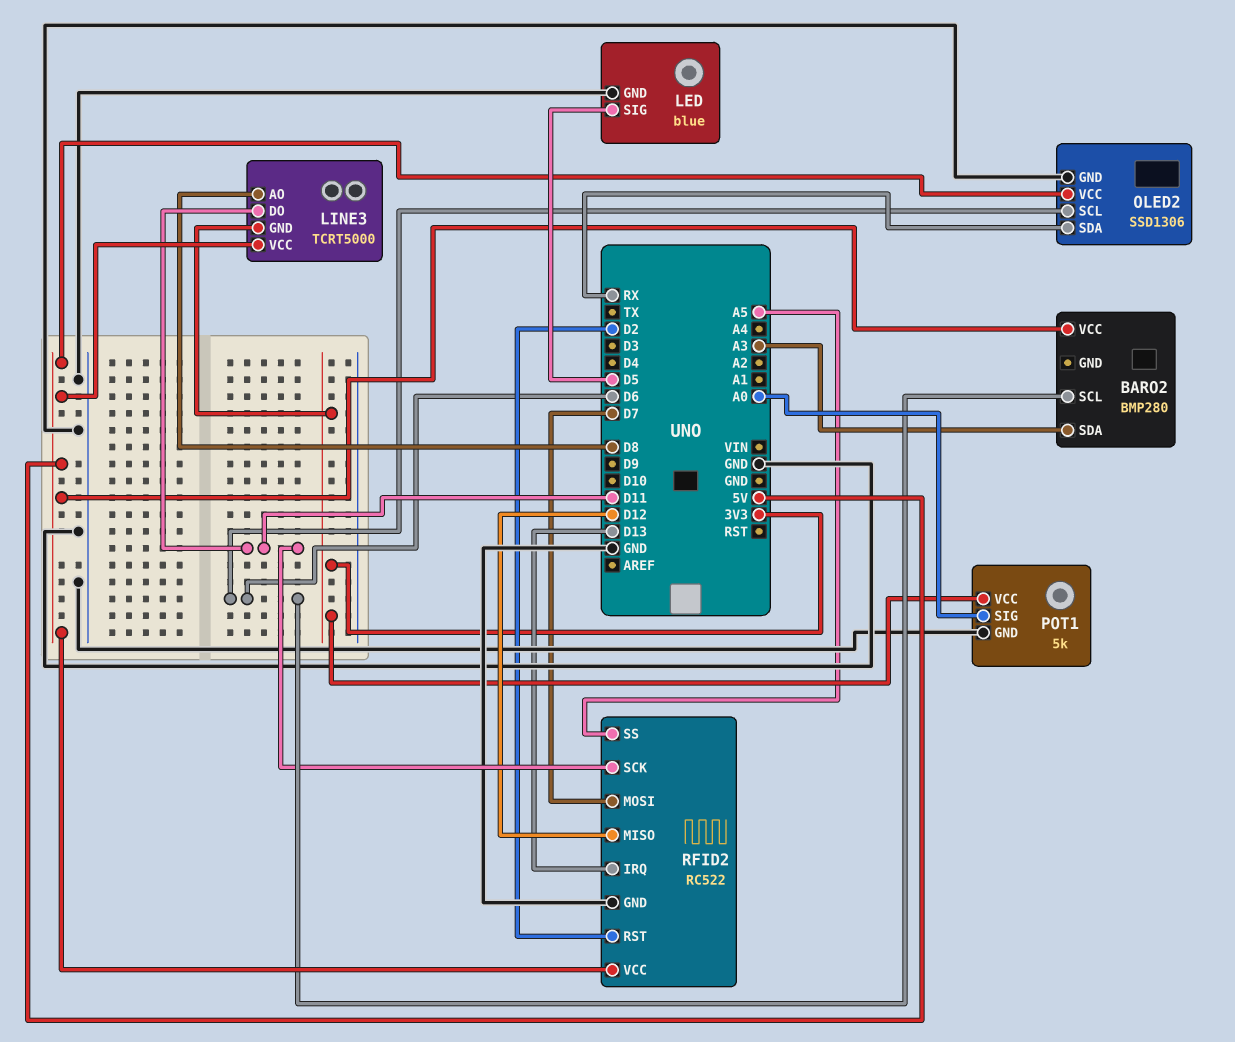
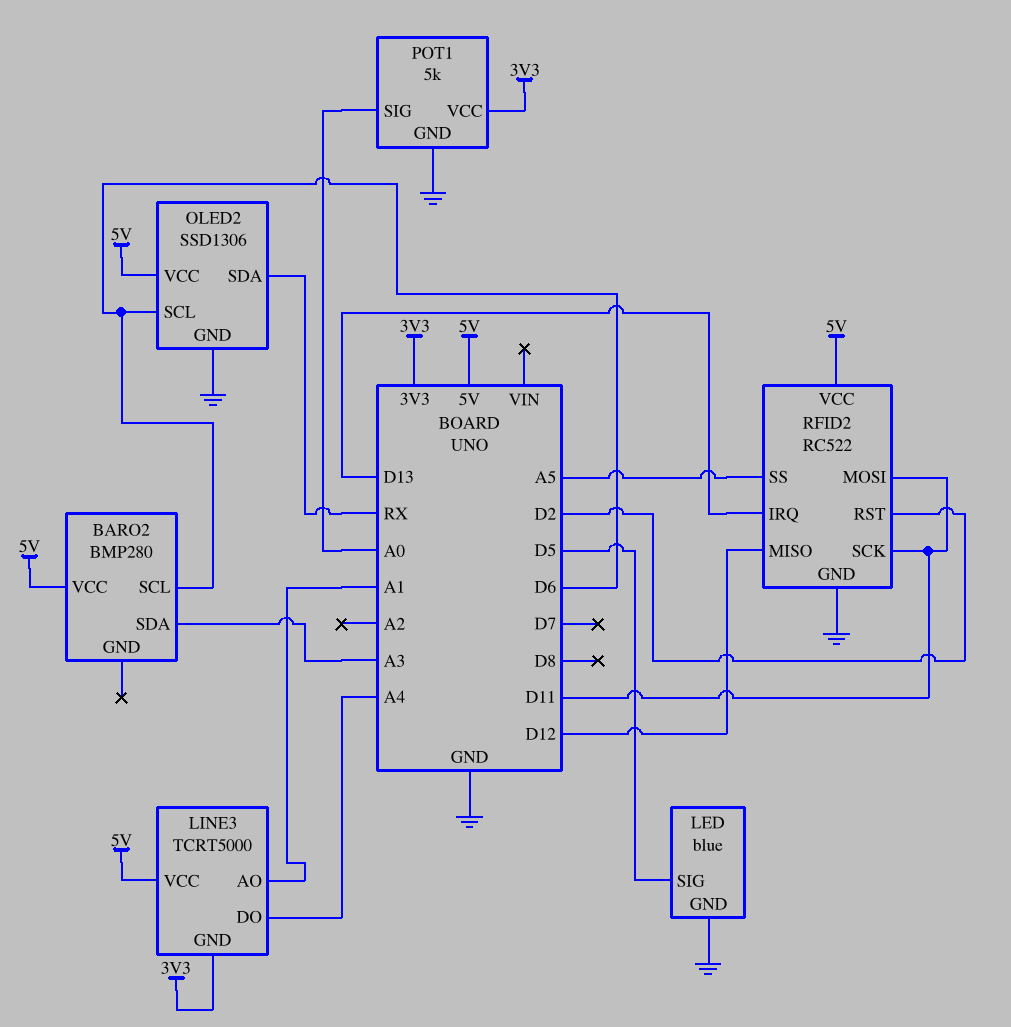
LINE3 pin AO: D8 -> A1
LINE3 pin DO: D11 -> A4
RFID2 pin MOSI: D7 -> D11

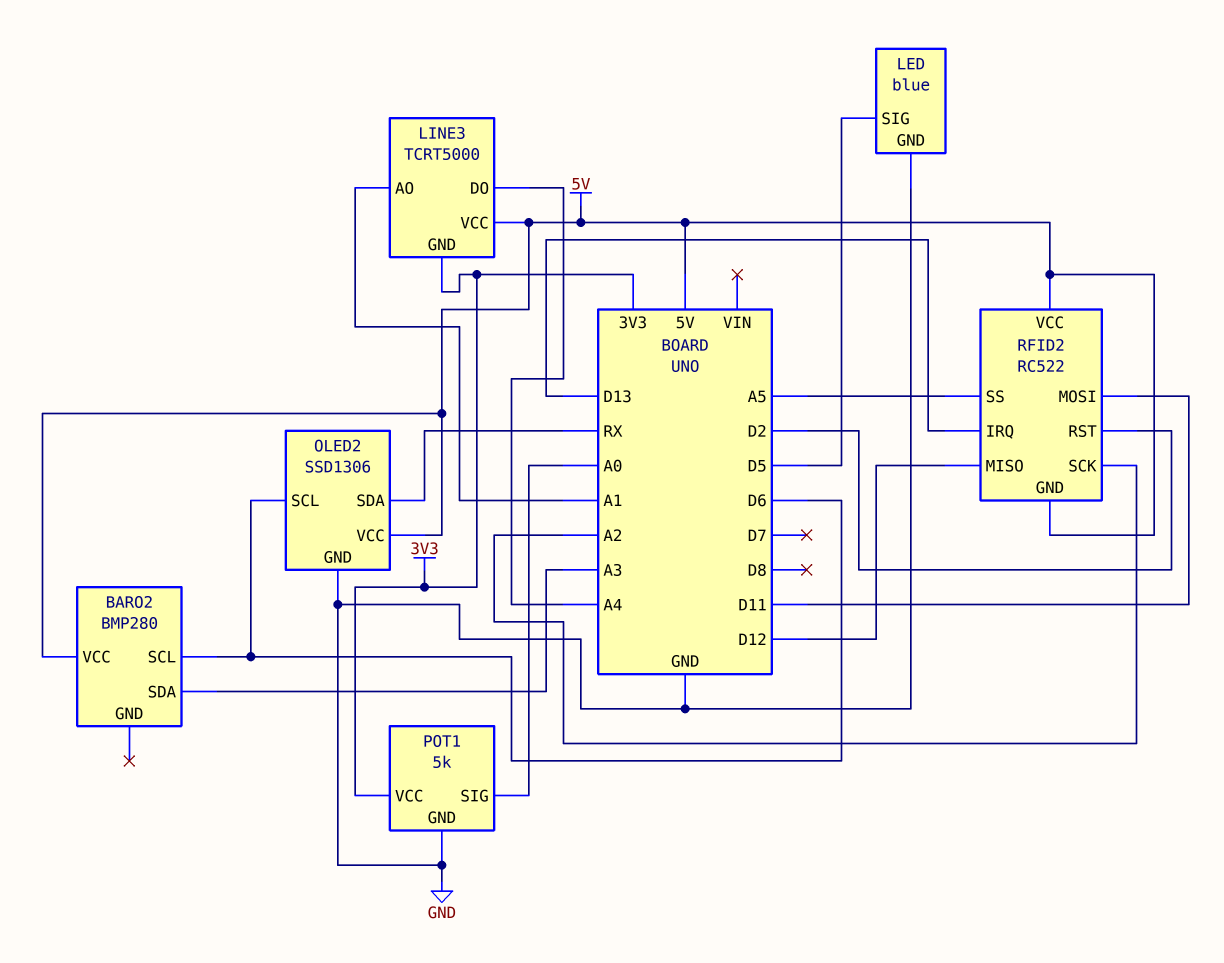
RFID2 pin GND: GND -> 5V
RFID2 pin SCK: D11 -> A2

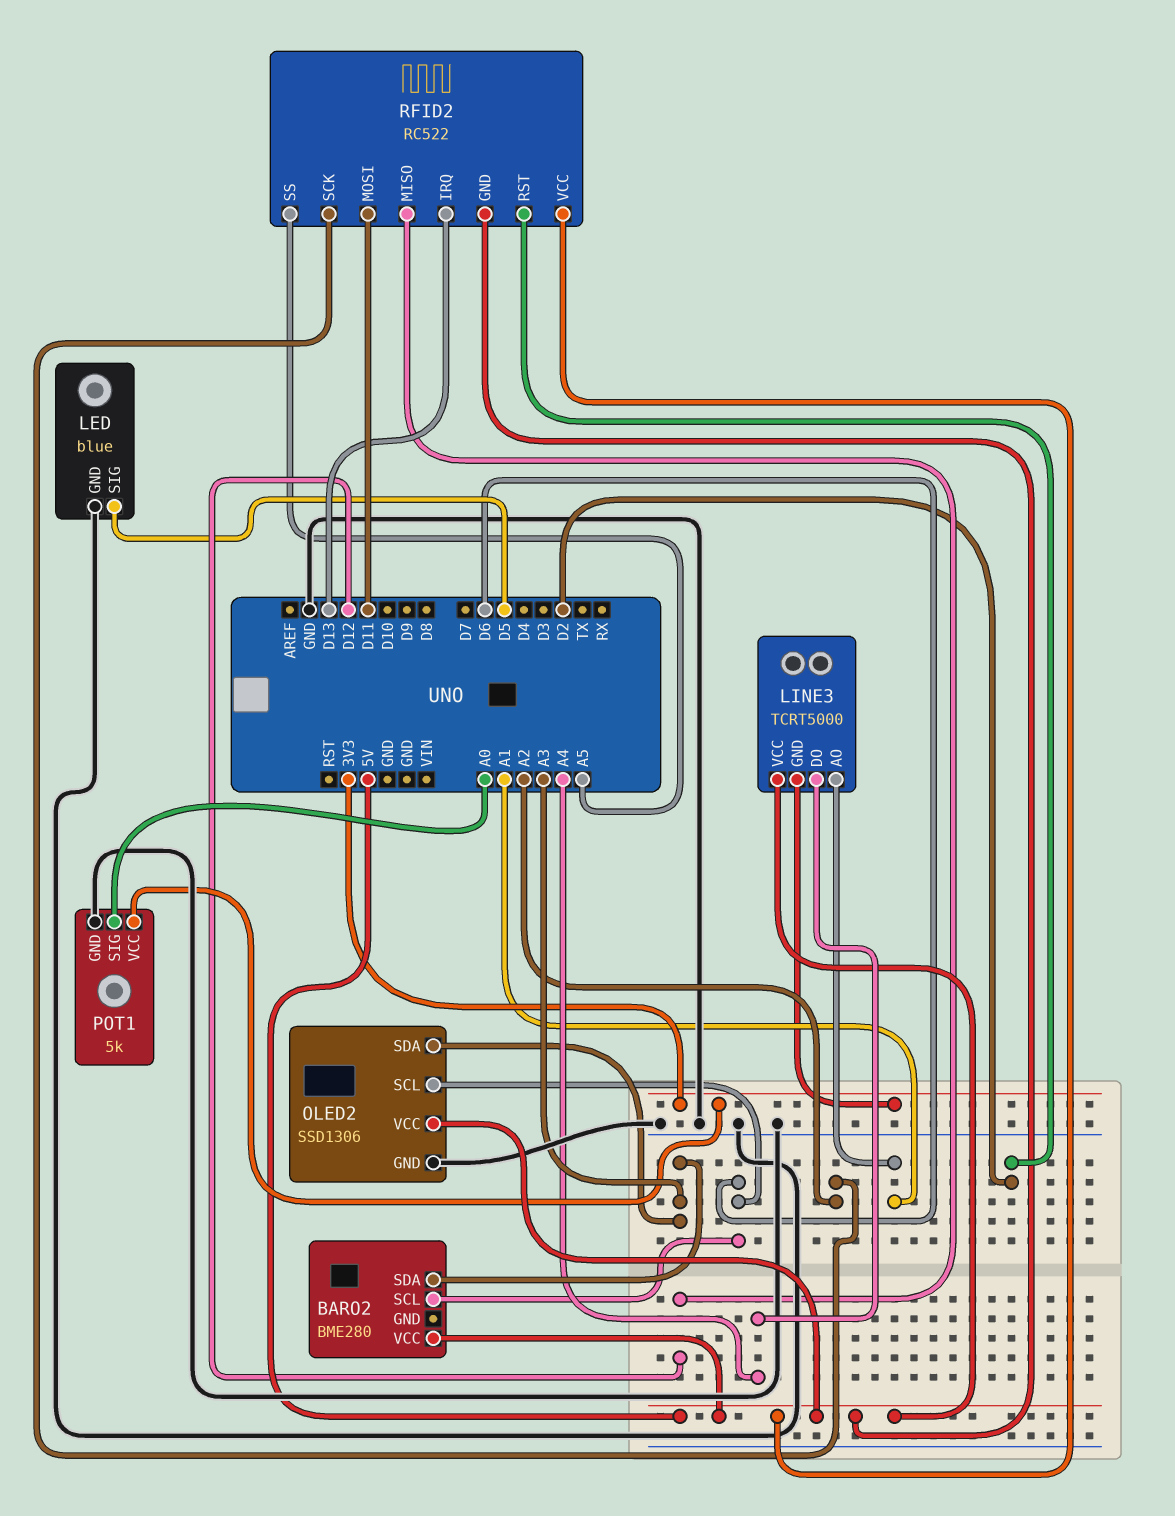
BARO2: BMP280 -> BME280
OLED2 pin SDA: RX -> A3

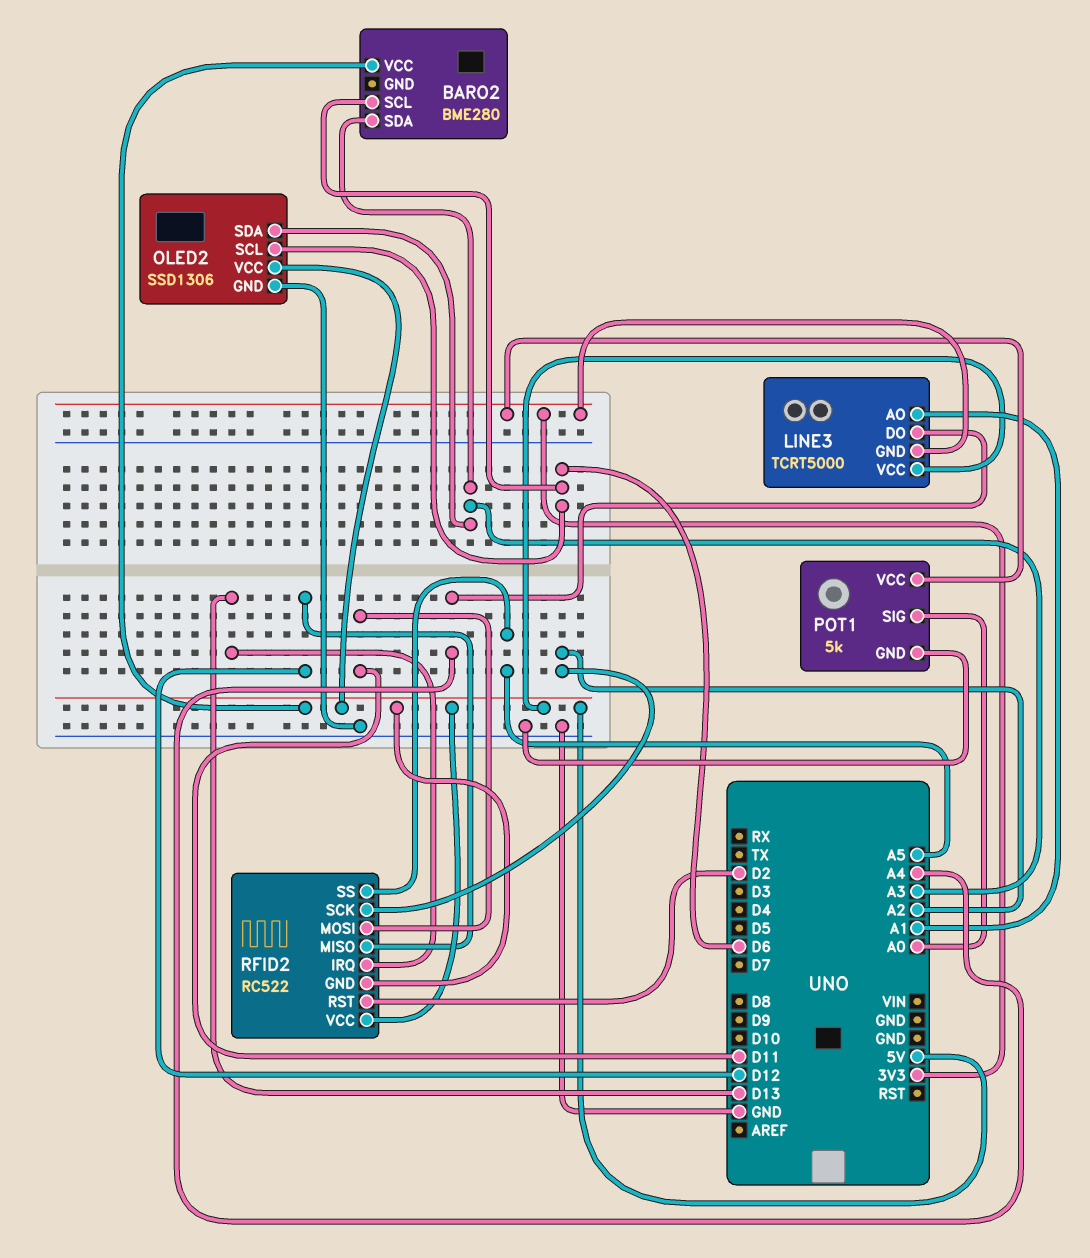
LED: blue -> none
LED pin GND: GND -> none
LED pin SIG: D5 -> none

